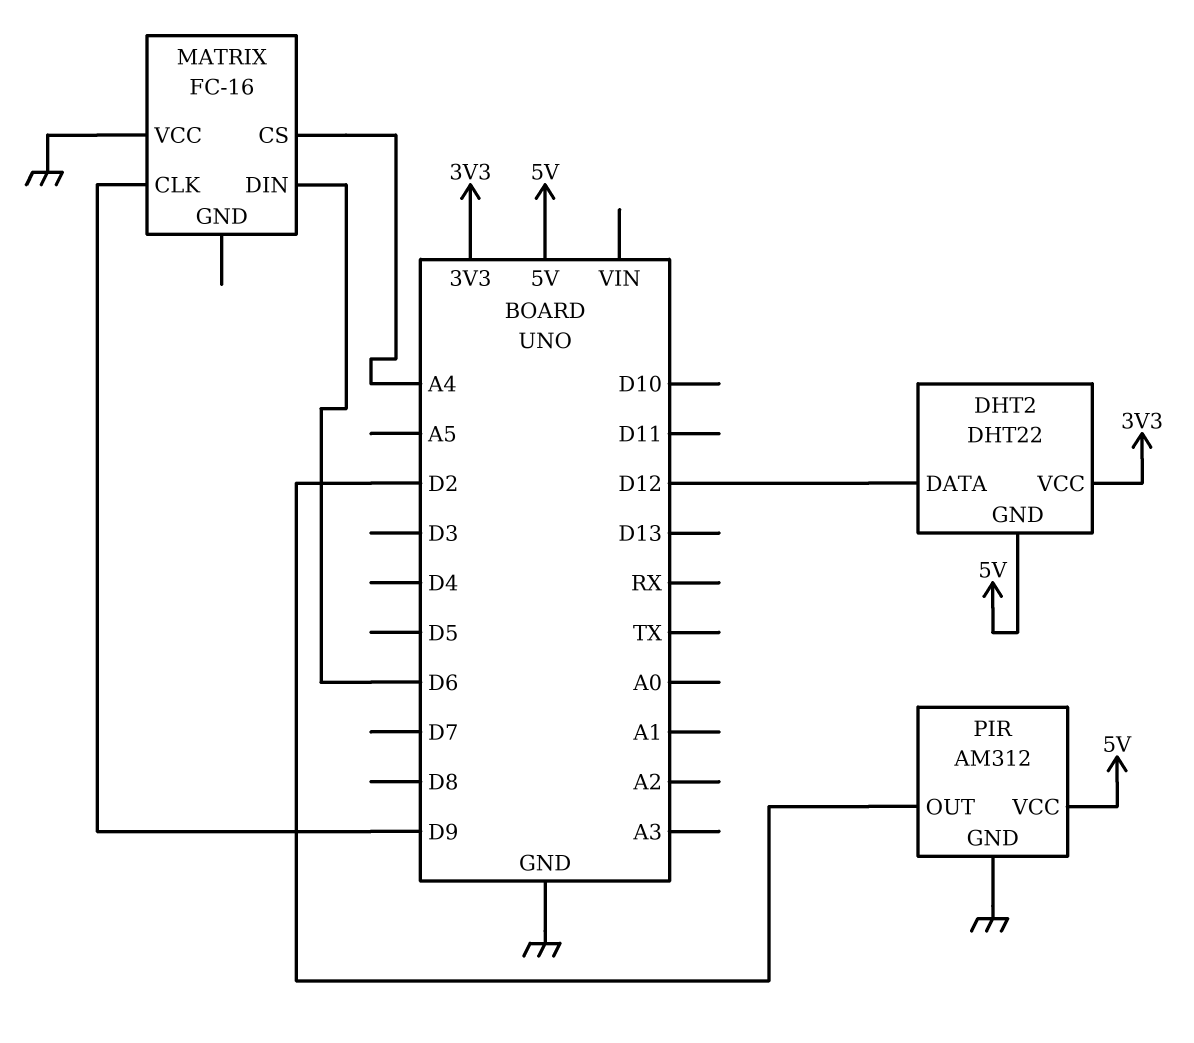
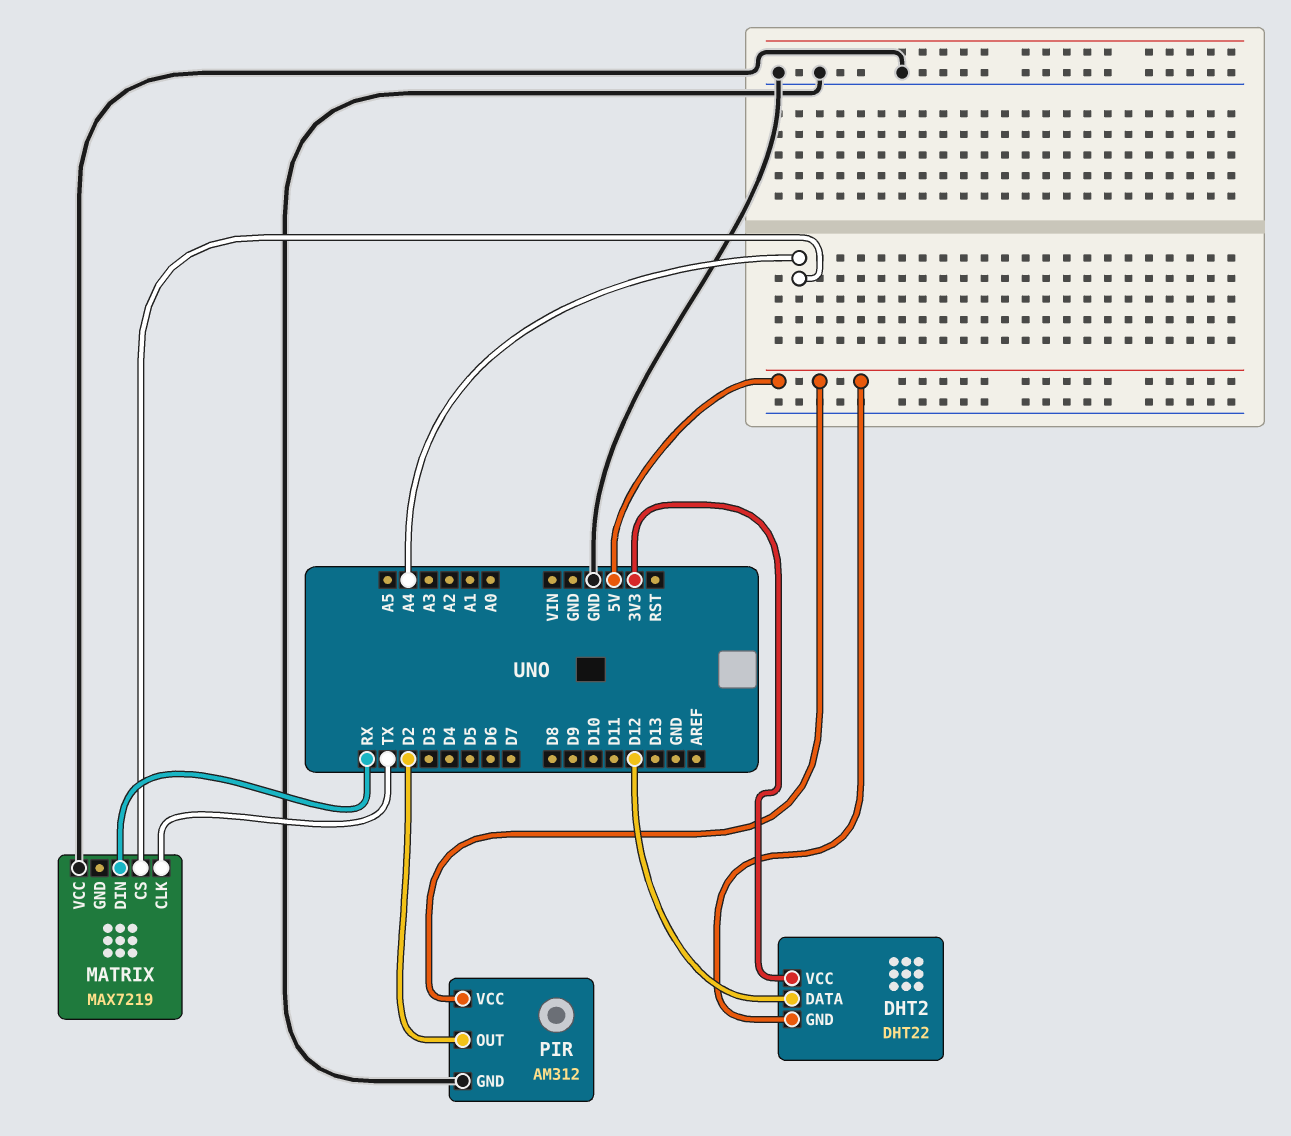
MATRIX: FC-16 -> MAX7219
MATRIX pin CLK: D9 -> TX
MATRIX pin DIN: D6 -> RX

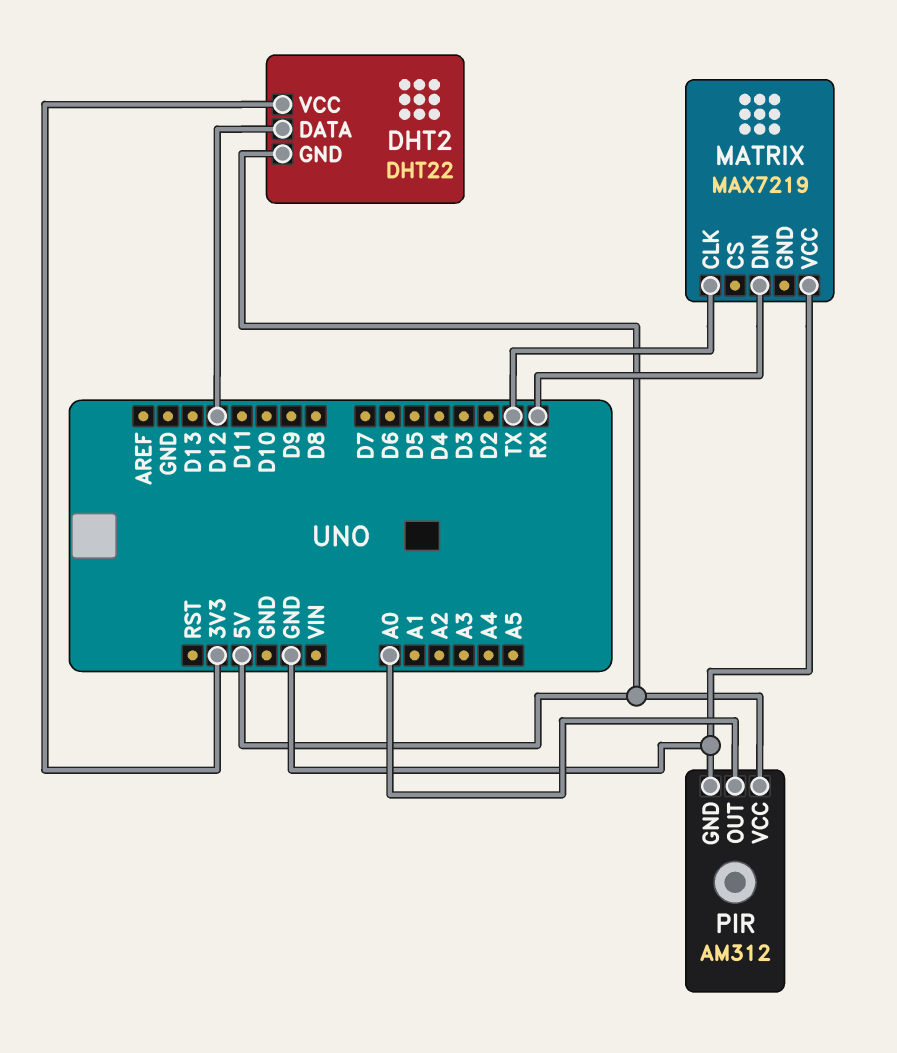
MATRIX pin CS: A4 -> none
PIR pin OUT: D2 -> A0

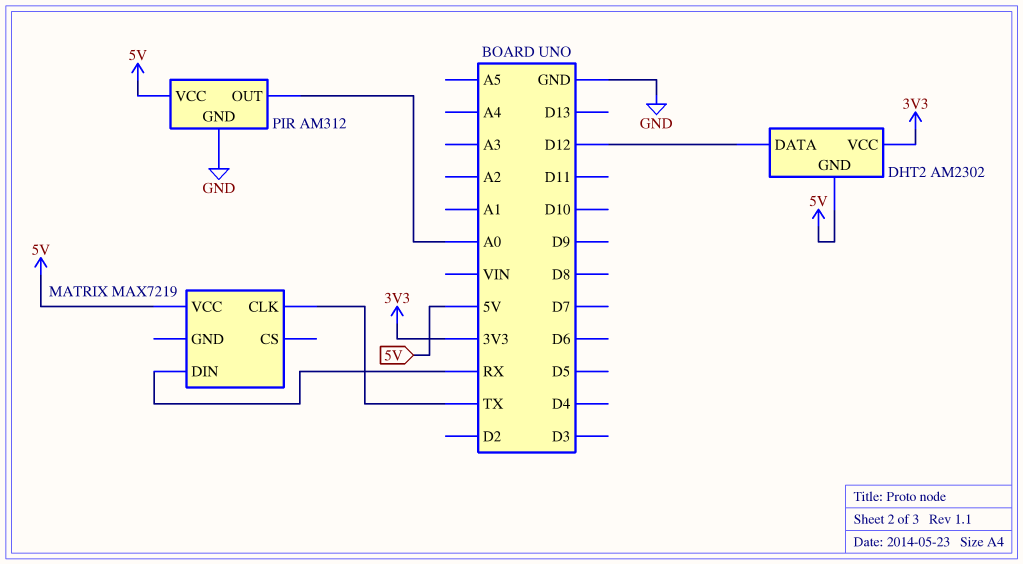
DHT2: DHT22 -> AM2302
MATRIX pin VCC: GND -> 5V

